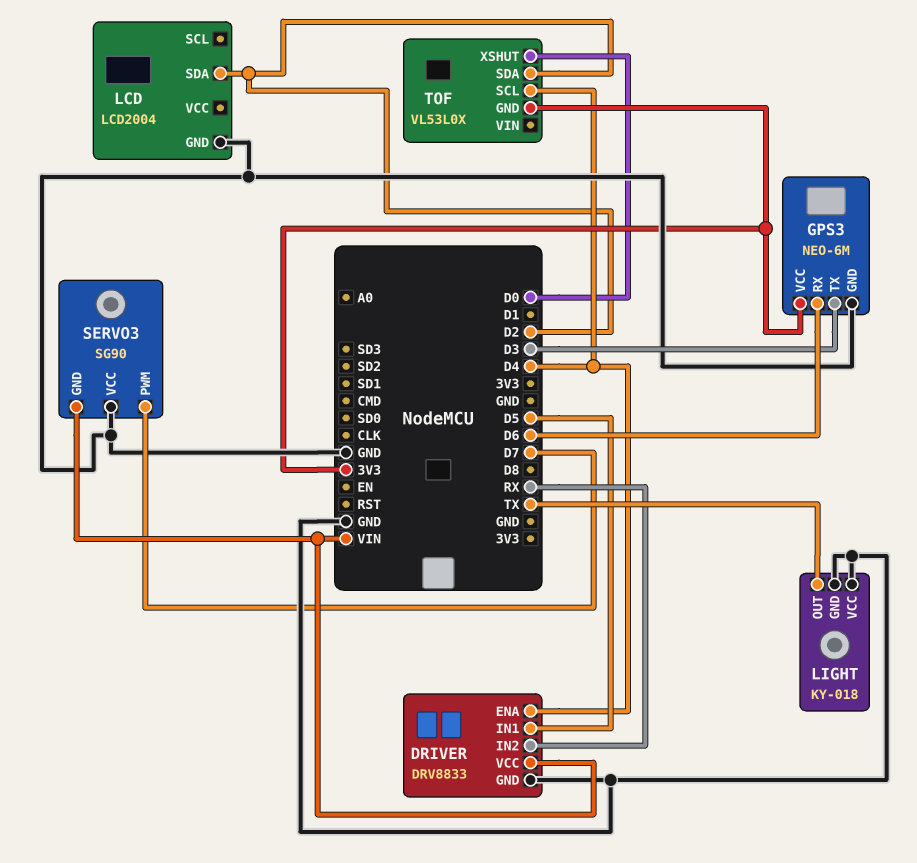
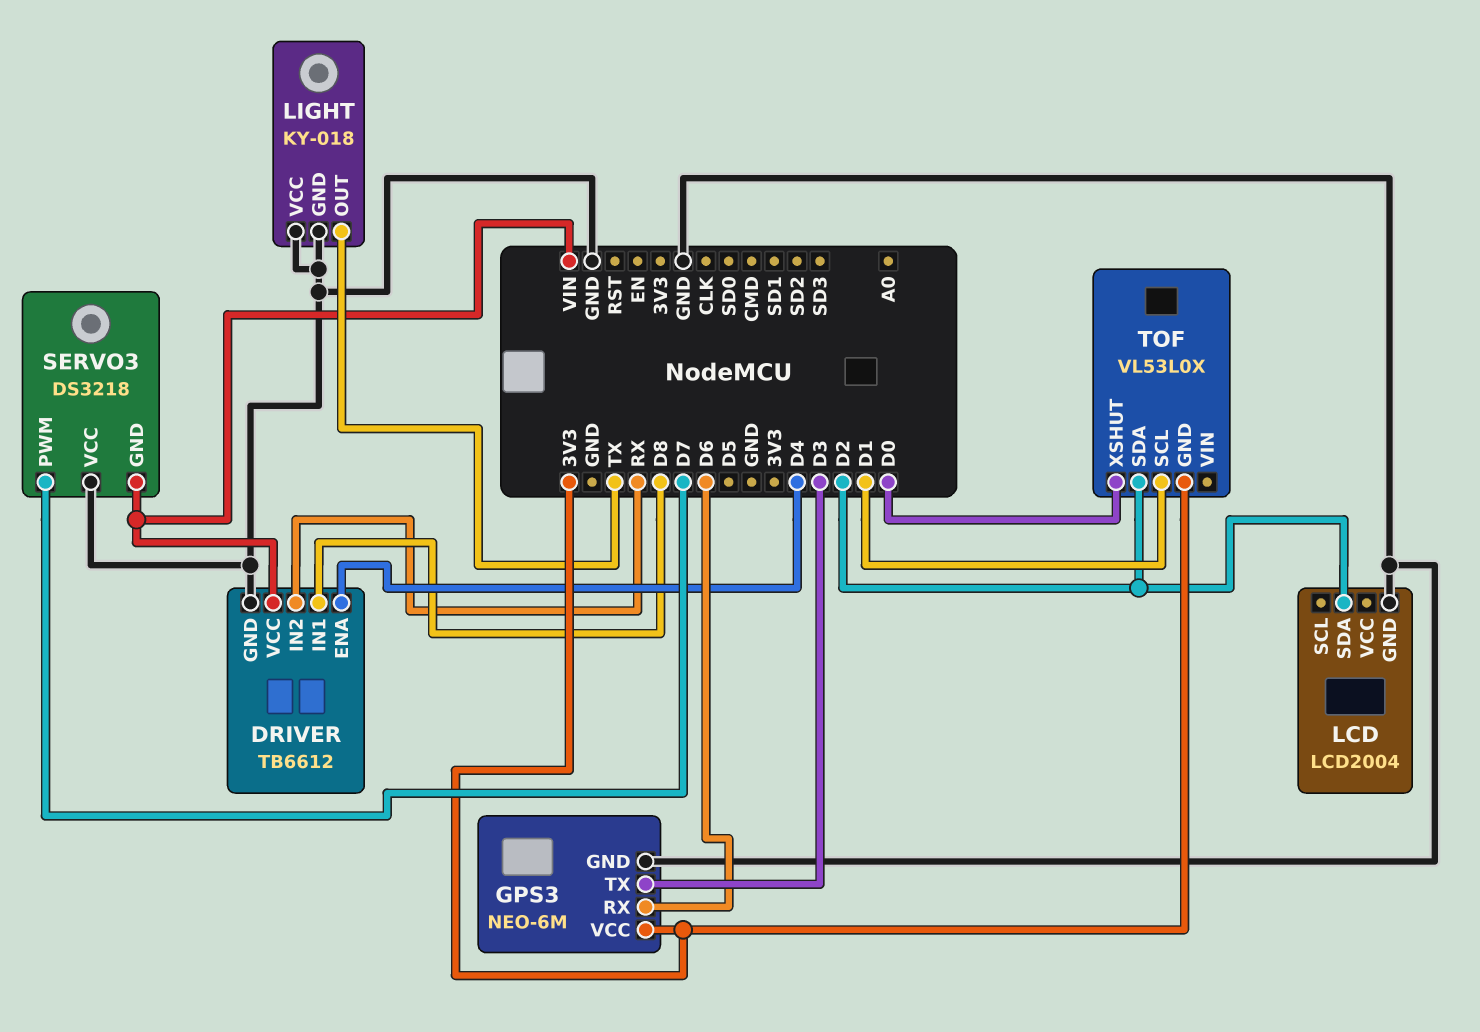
DRIVER: DRV8833 -> TB6612
DRIVER pin IN1: D5 -> D8
SERVO3: SG90 -> DS3218
TOF pin SCL: D4 -> D1

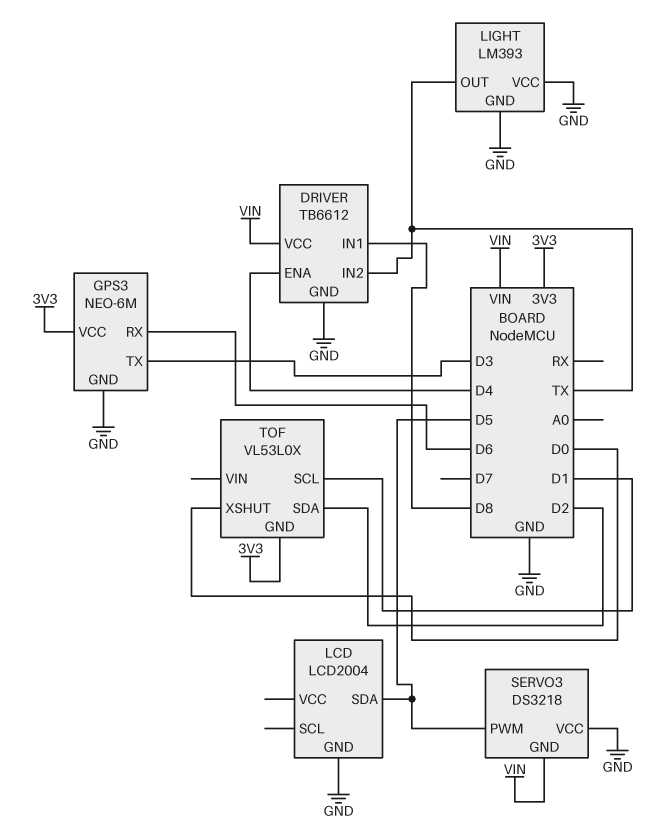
DRIVER pin IN2: RX -> TX
LCD pin SDA: D2 -> D5
LIGHT: KY-018 -> LM393
SERVO3 pin PWM: D7 -> D5

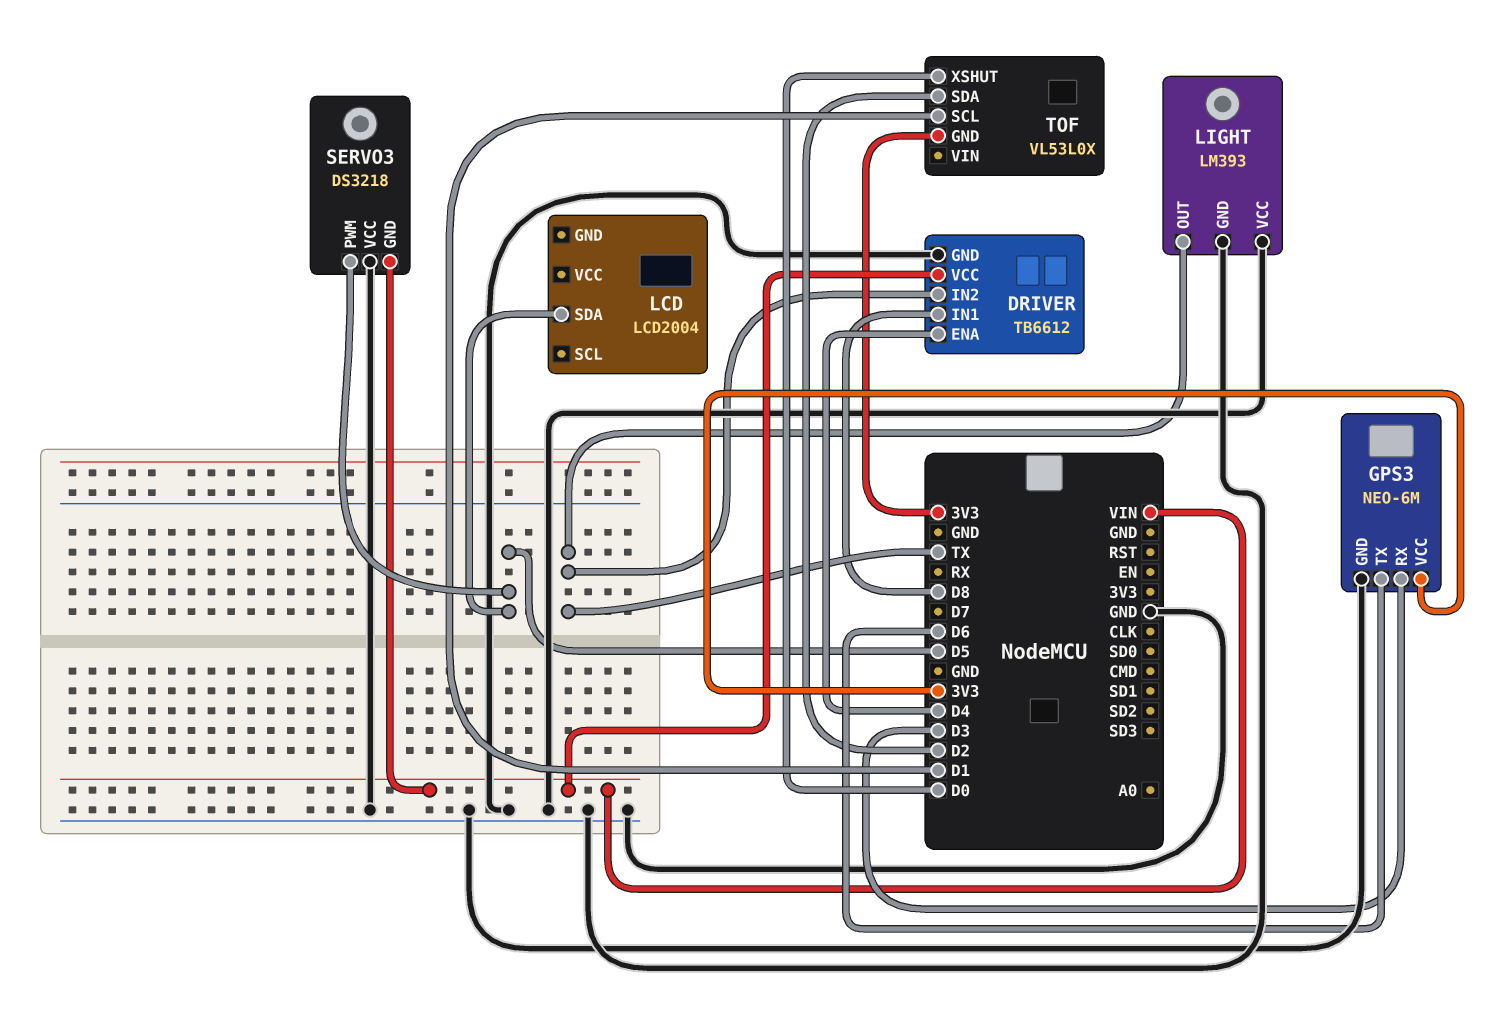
GPS3 pin RX: D6 -> D3
GPS3 pin TX: D3 -> D6
LCD pin GND: GND -> none

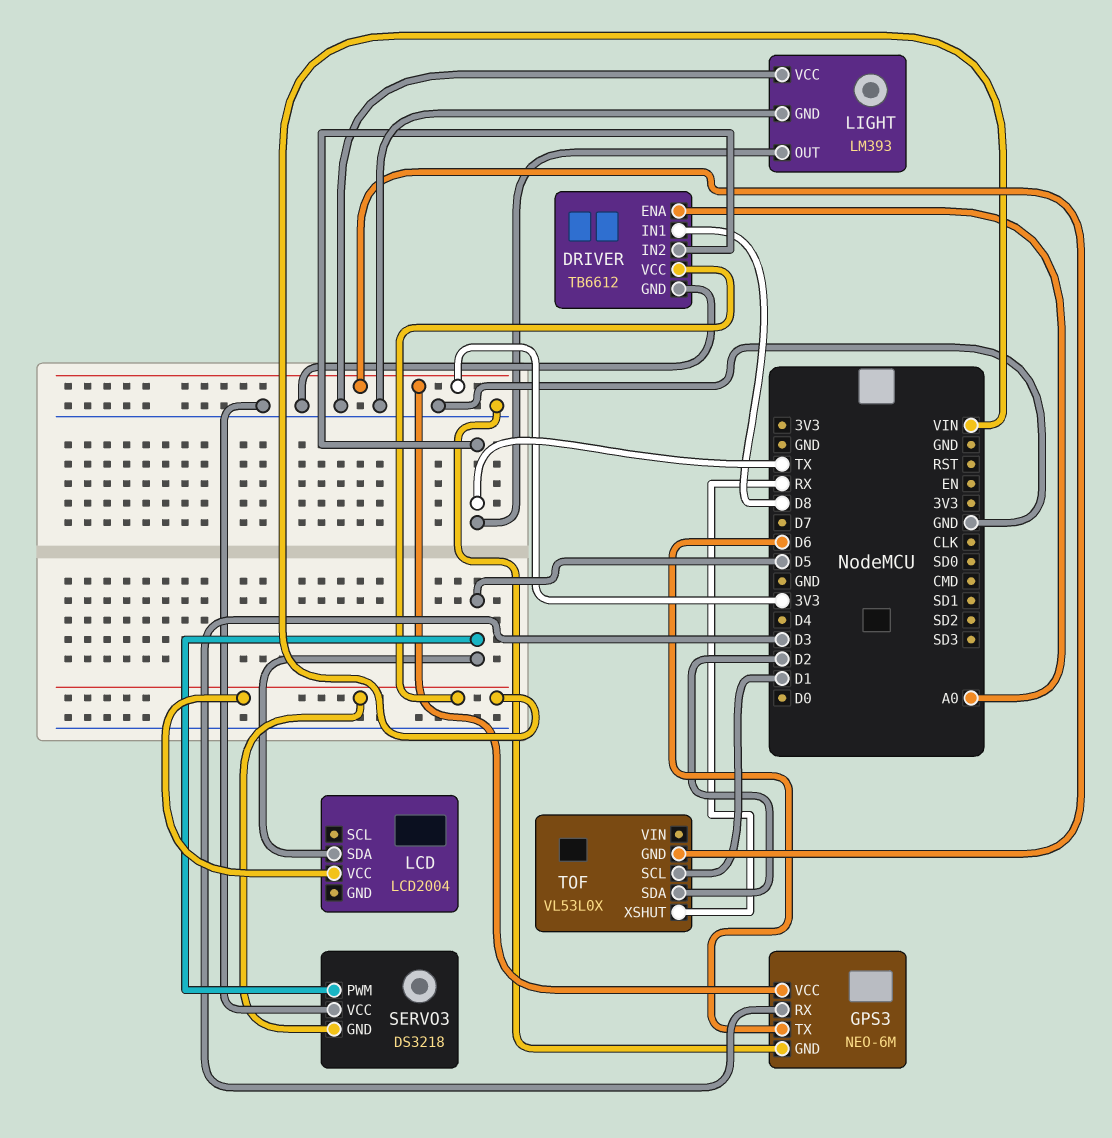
DRIVER pin ENA: D4 -> A0
LCD pin VCC: none -> VIN
TOF pin XSHUT: D0 -> RX

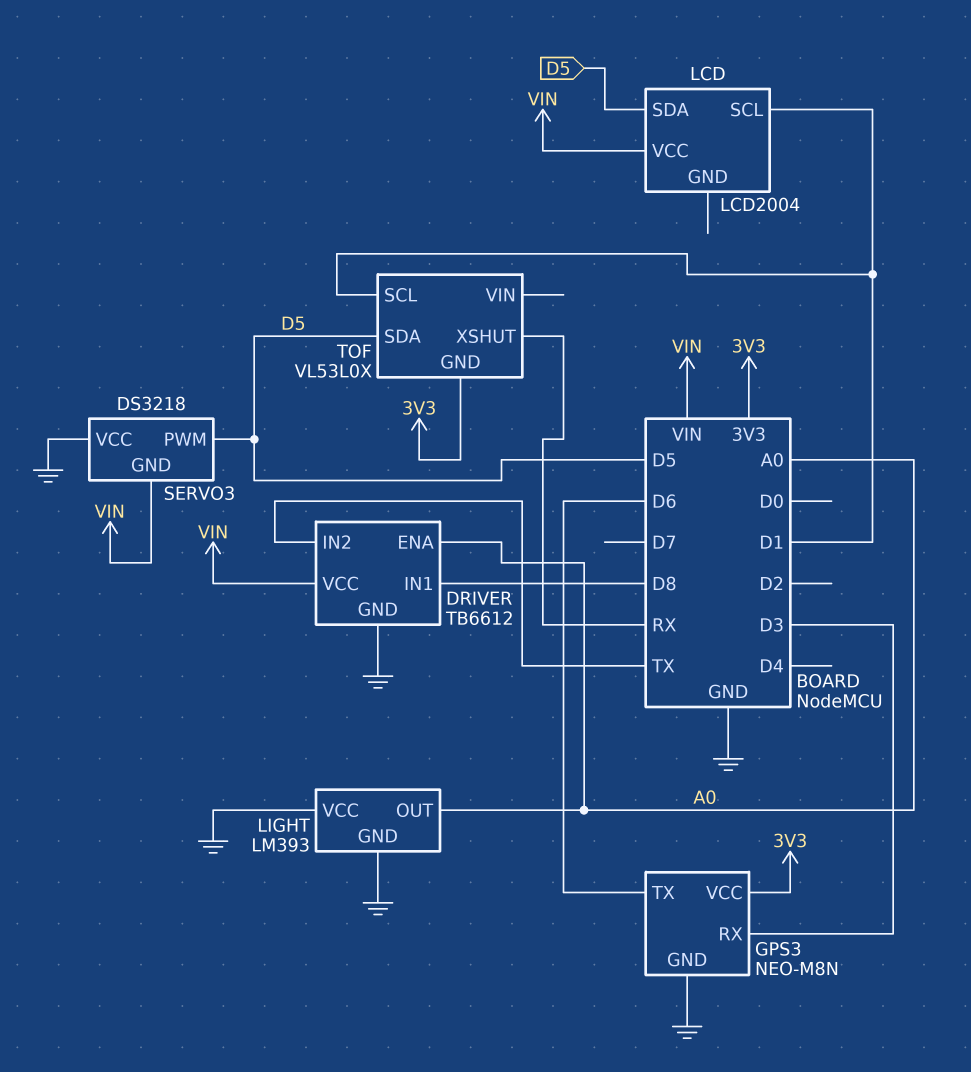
GPS3: NEO-6M -> NEO-M8N
LCD pin SCL: none -> D1
LIGHT pin OUT: TX -> A0
TOF pin SDA: D2 -> D5

